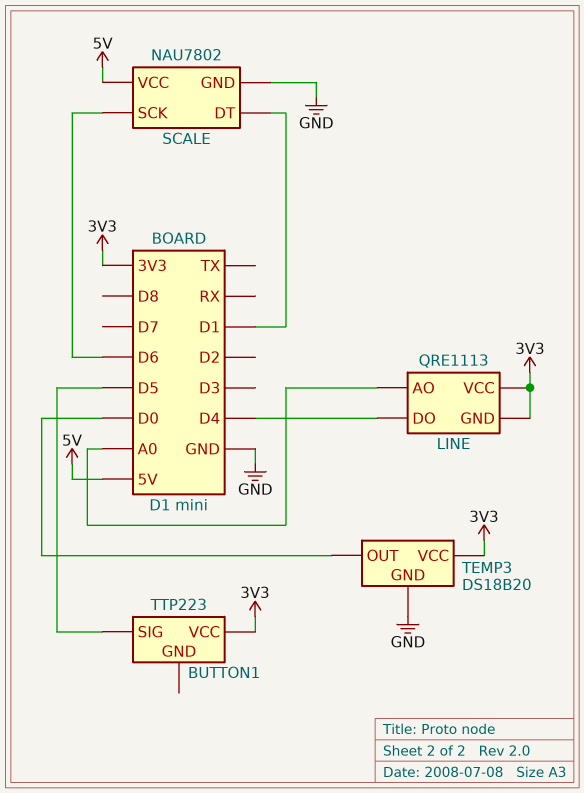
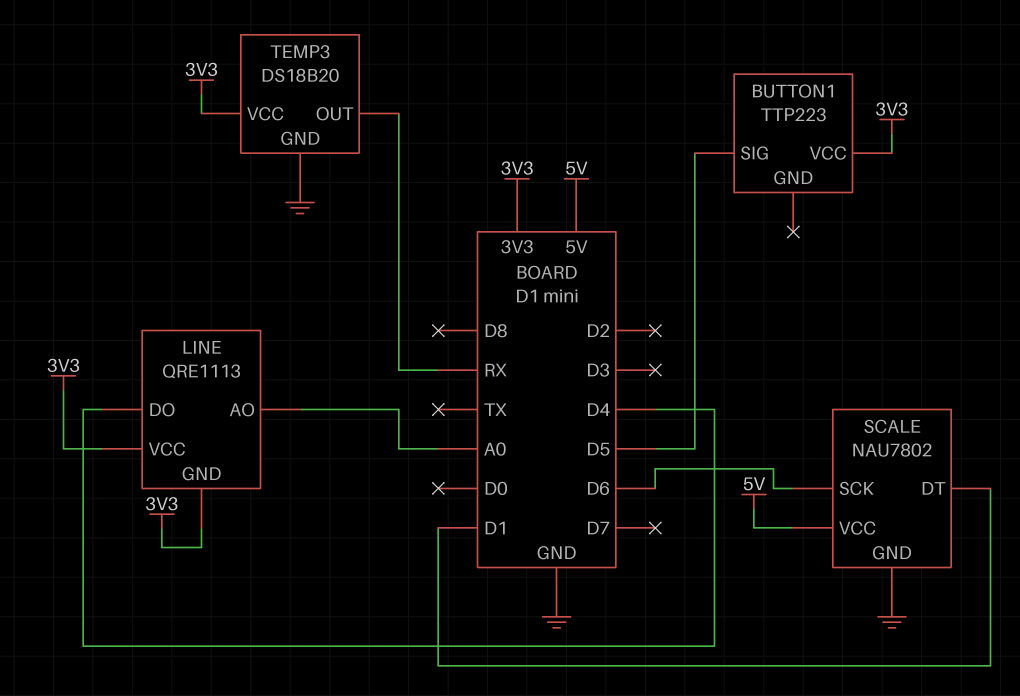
TEMP3 pin OUT: D0 -> RX

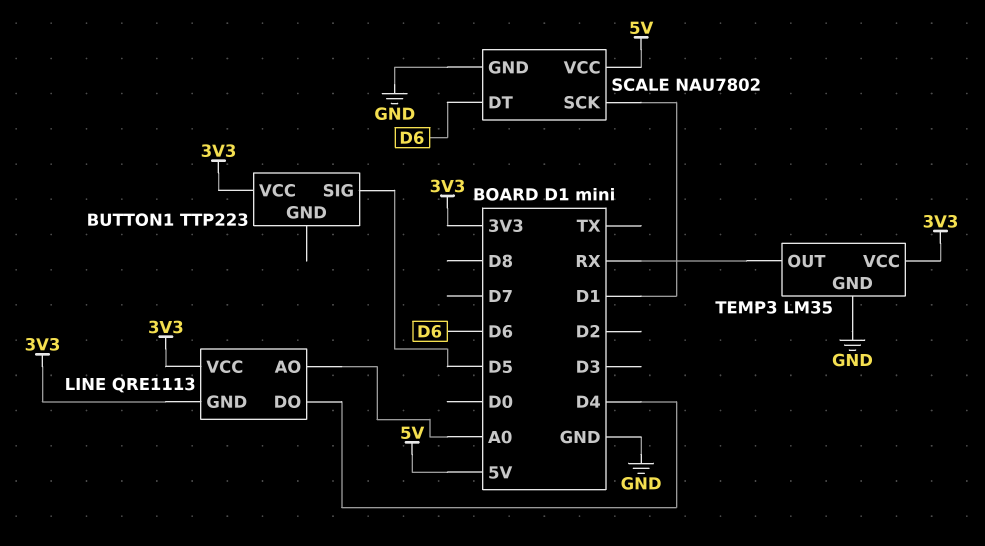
SCALE pin DT: D1 -> D6
SCALE pin SCK: D6 -> D1
TEMP3: DS18B20 -> LM35

